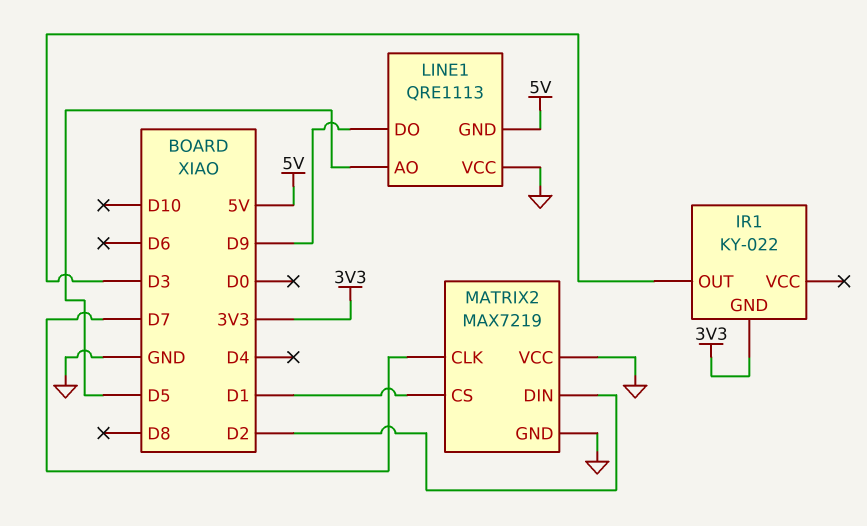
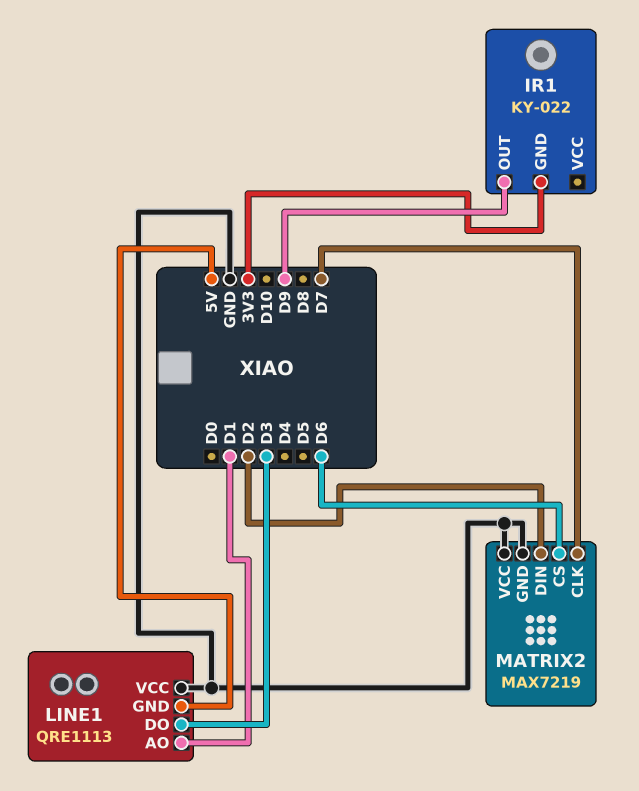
IR1 pin OUT: D3 -> D9
LINE1 pin AO: D5 -> D1
LINE1 pin DO: D9 -> D3
MATRIX2 pin CS: D1 -> D6

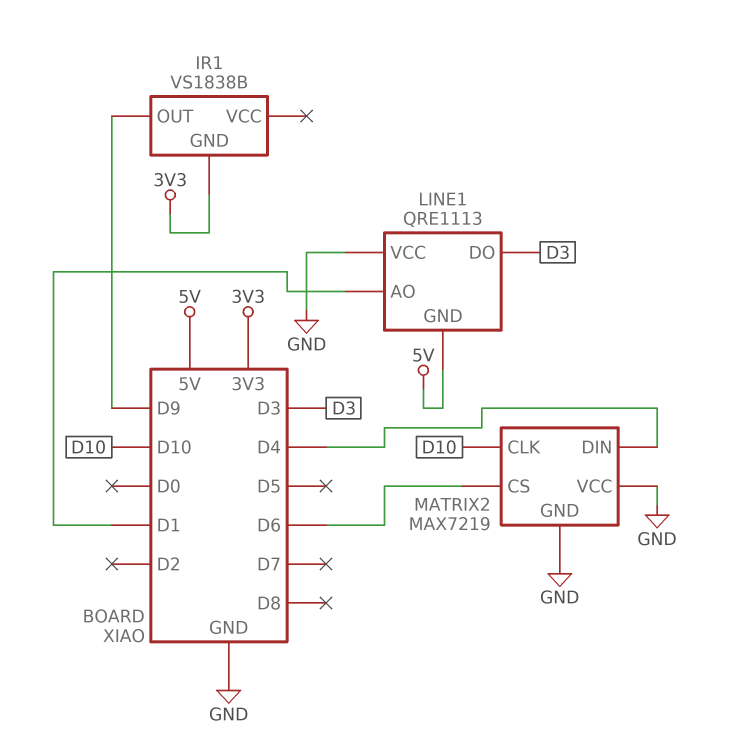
IR1: KY-022 -> VS1838B
MATRIX2 pin CLK: D7 -> D10
MATRIX2 pin DIN: D2 -> D4

